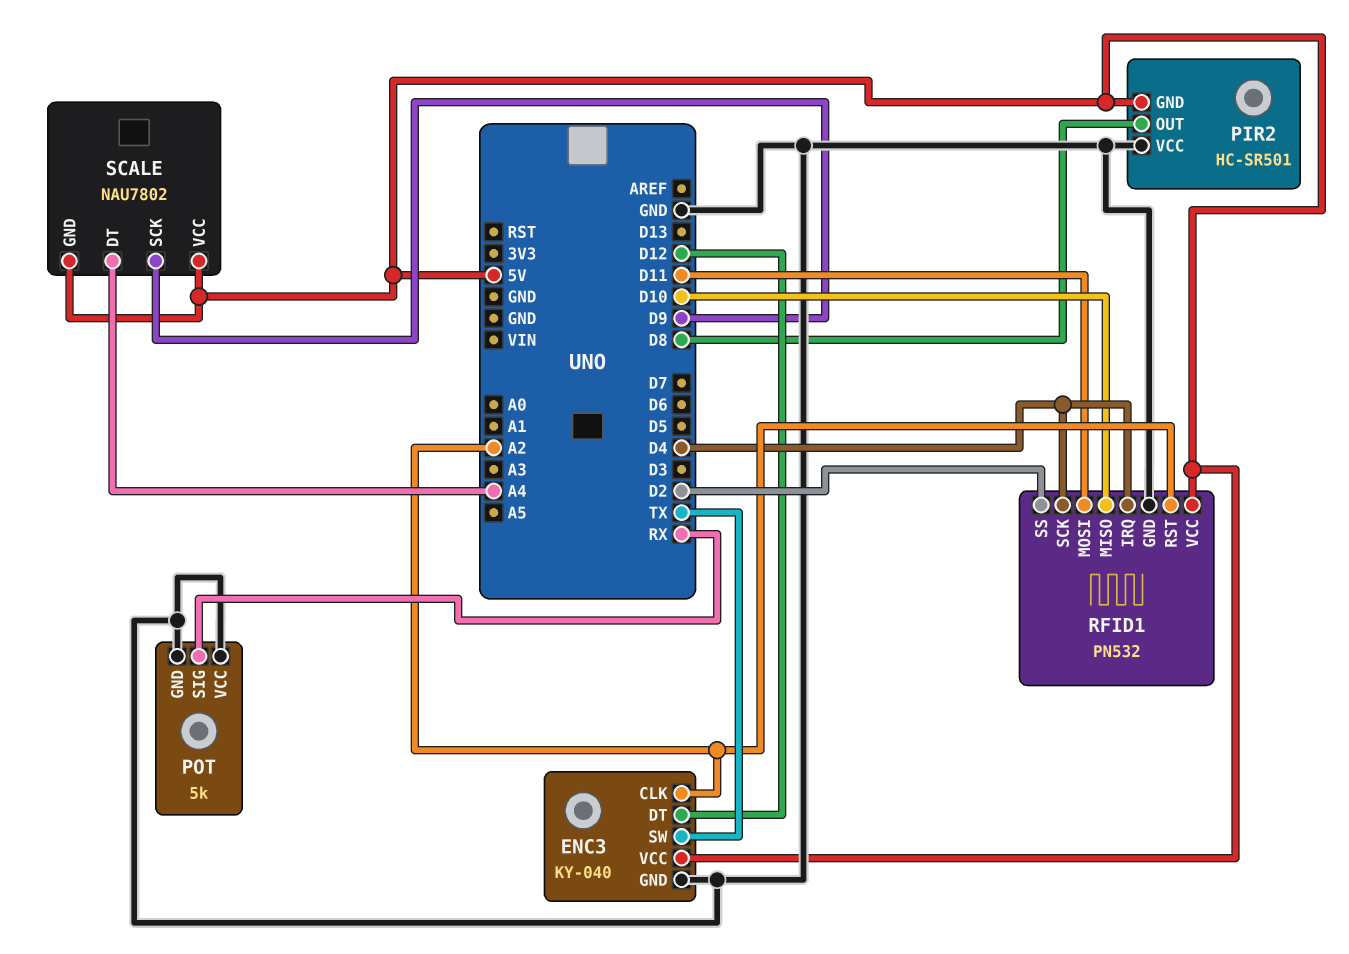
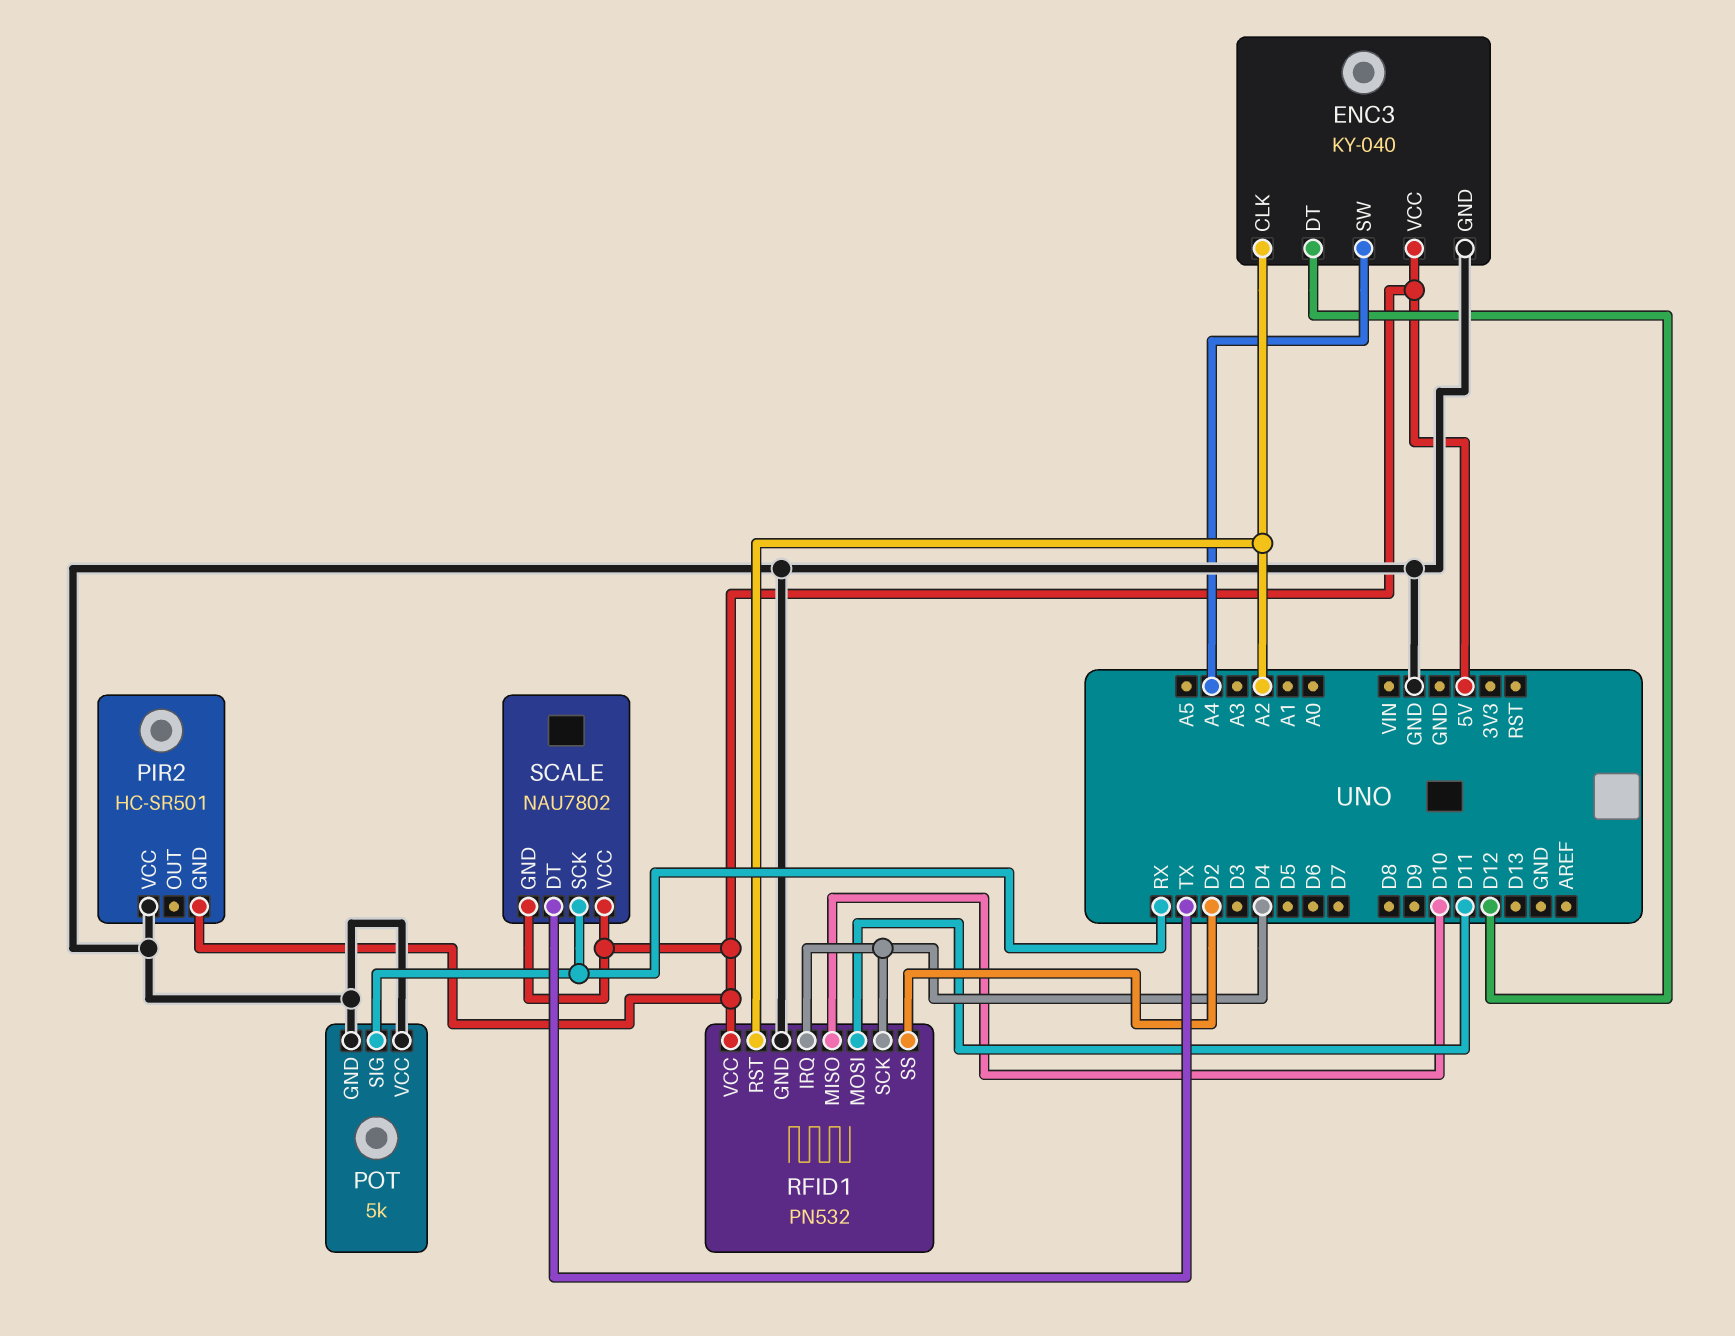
ENC3 pin SW: TX -> A4
PIR2 pin OUT: D8 -> none
SCALE pin DT: A4 -> TX
SCALE pin SCK: D9 -> RX

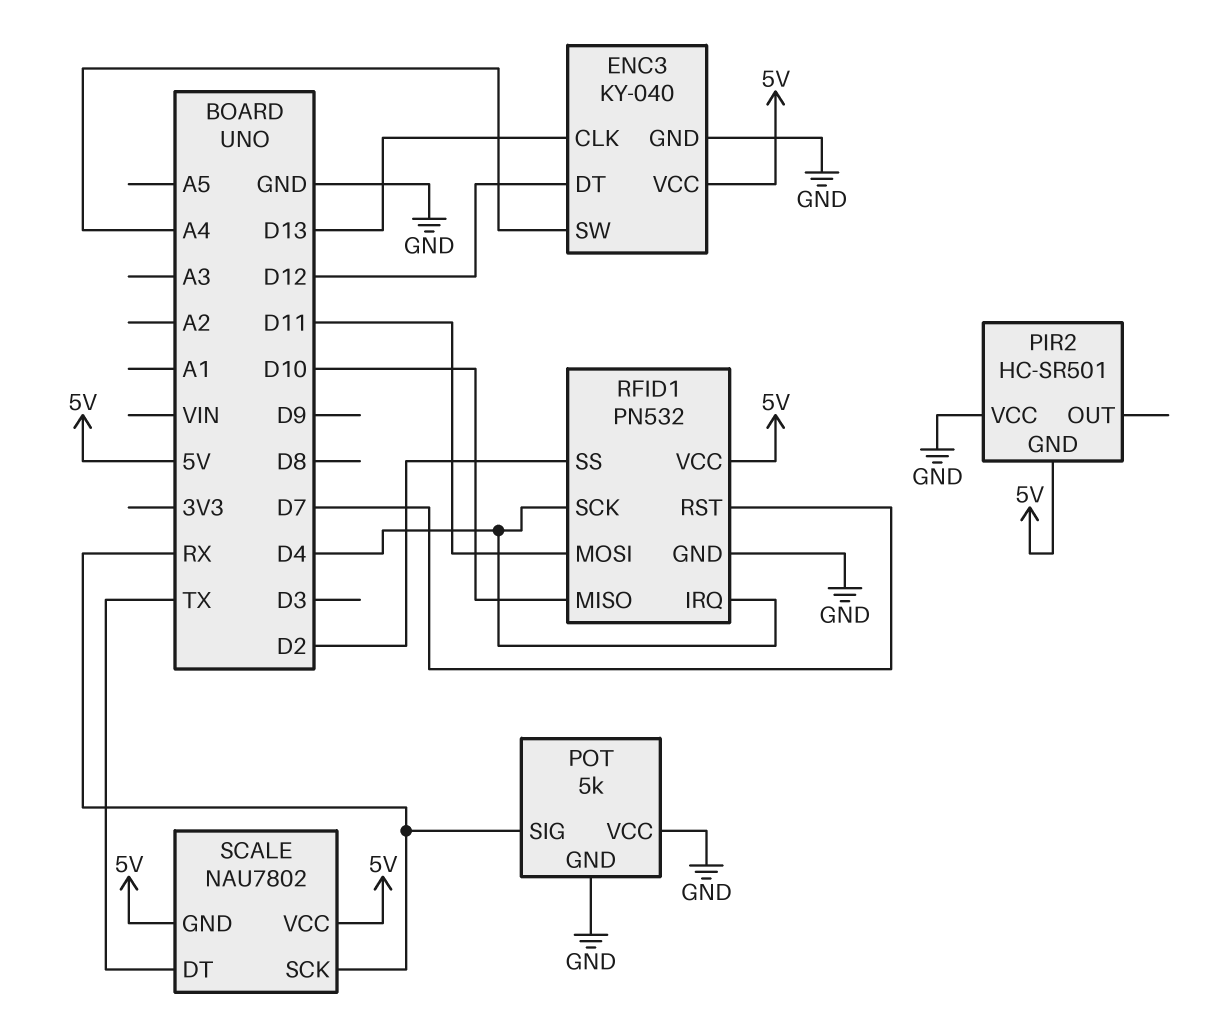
ENC3 pin CLK: A2 -> D13
RFID1 pin RST: A2 -> D7

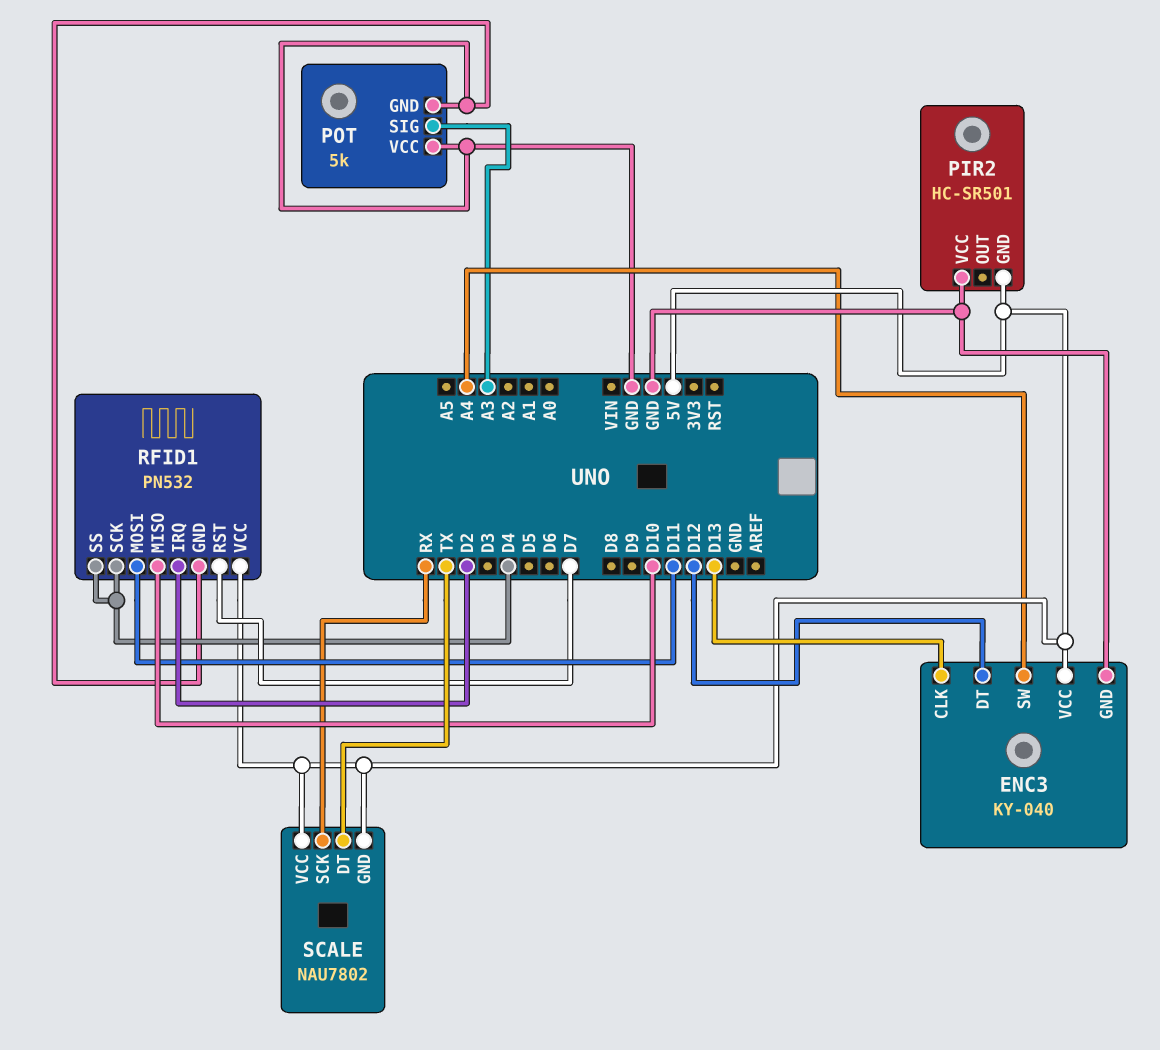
POT pin SIG: RX -> A3
RFID1 pin IRQ: D4 -> D2
RFID1 pin SS: D2 -> D4

